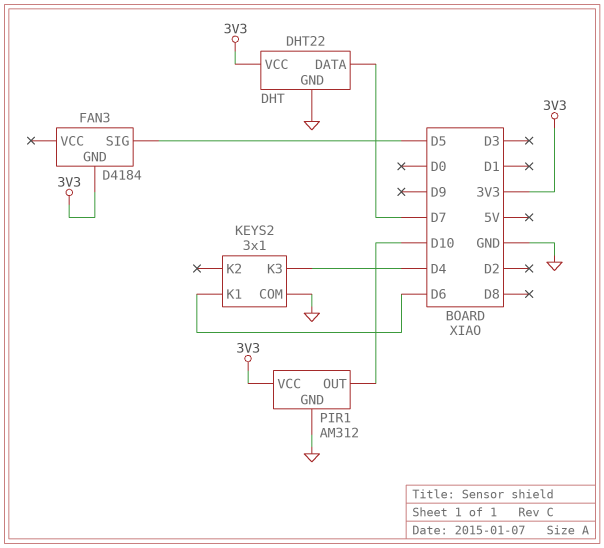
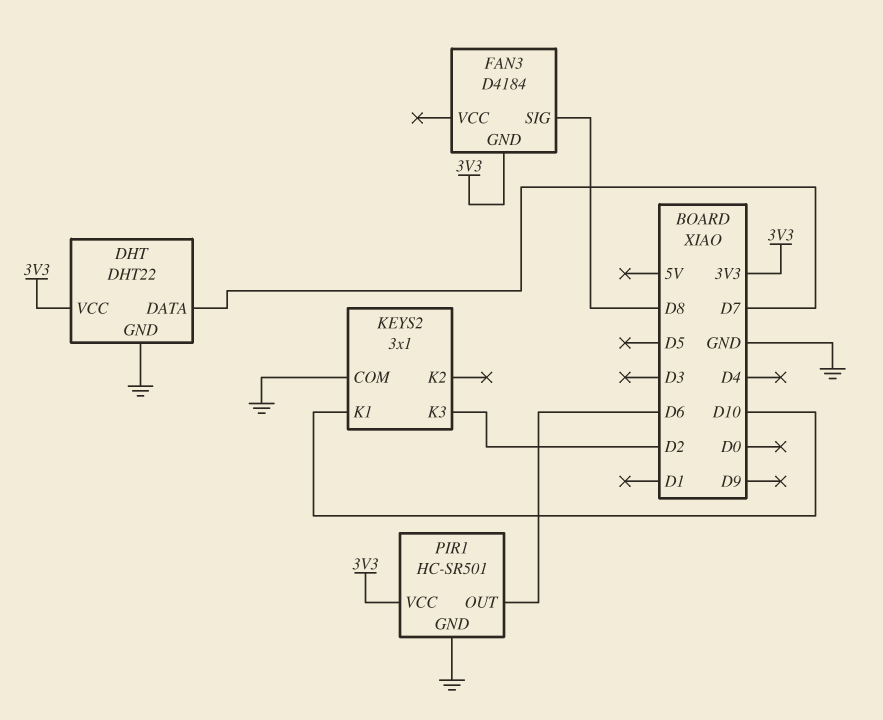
FAN3 pin SIG: D5 -> D8
KEYS2 pin K1: D6 -> D10
KEYS2 pin K3: D4 -> D2
PIR1: AM312 -> HC-SR501
PIR1 pin OUT: D10 -> D6

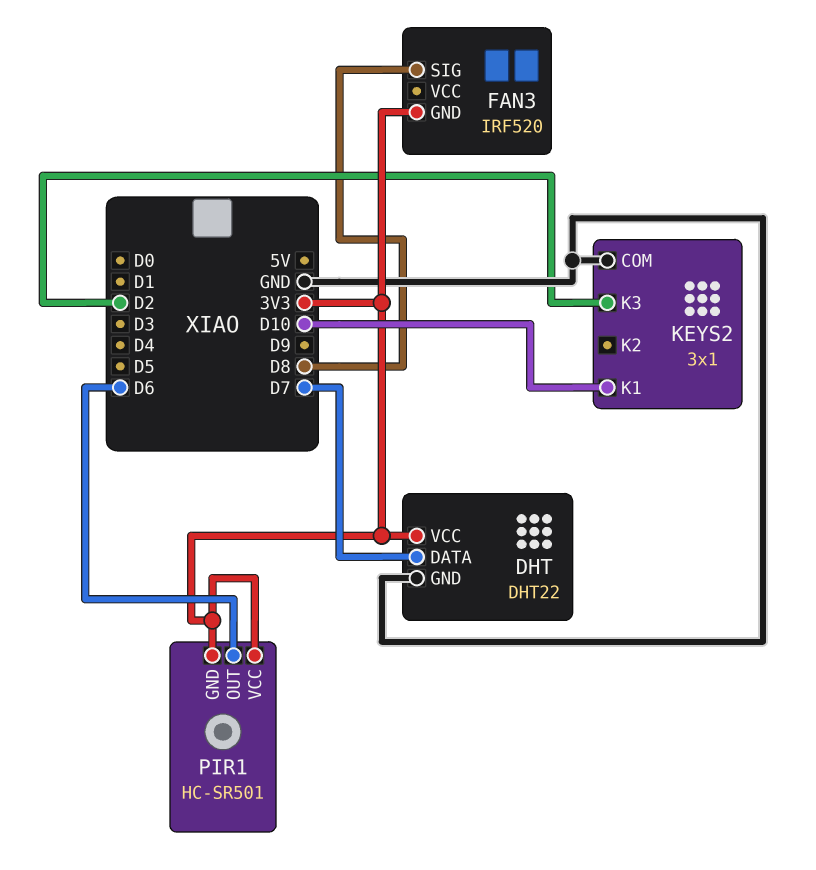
FAN3: D4184 -> IRF520
PIR1 pin GND: GND -> 3V3

